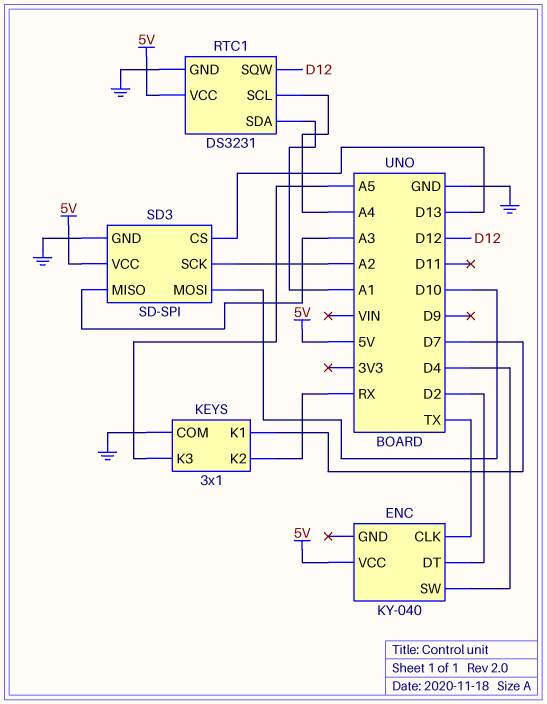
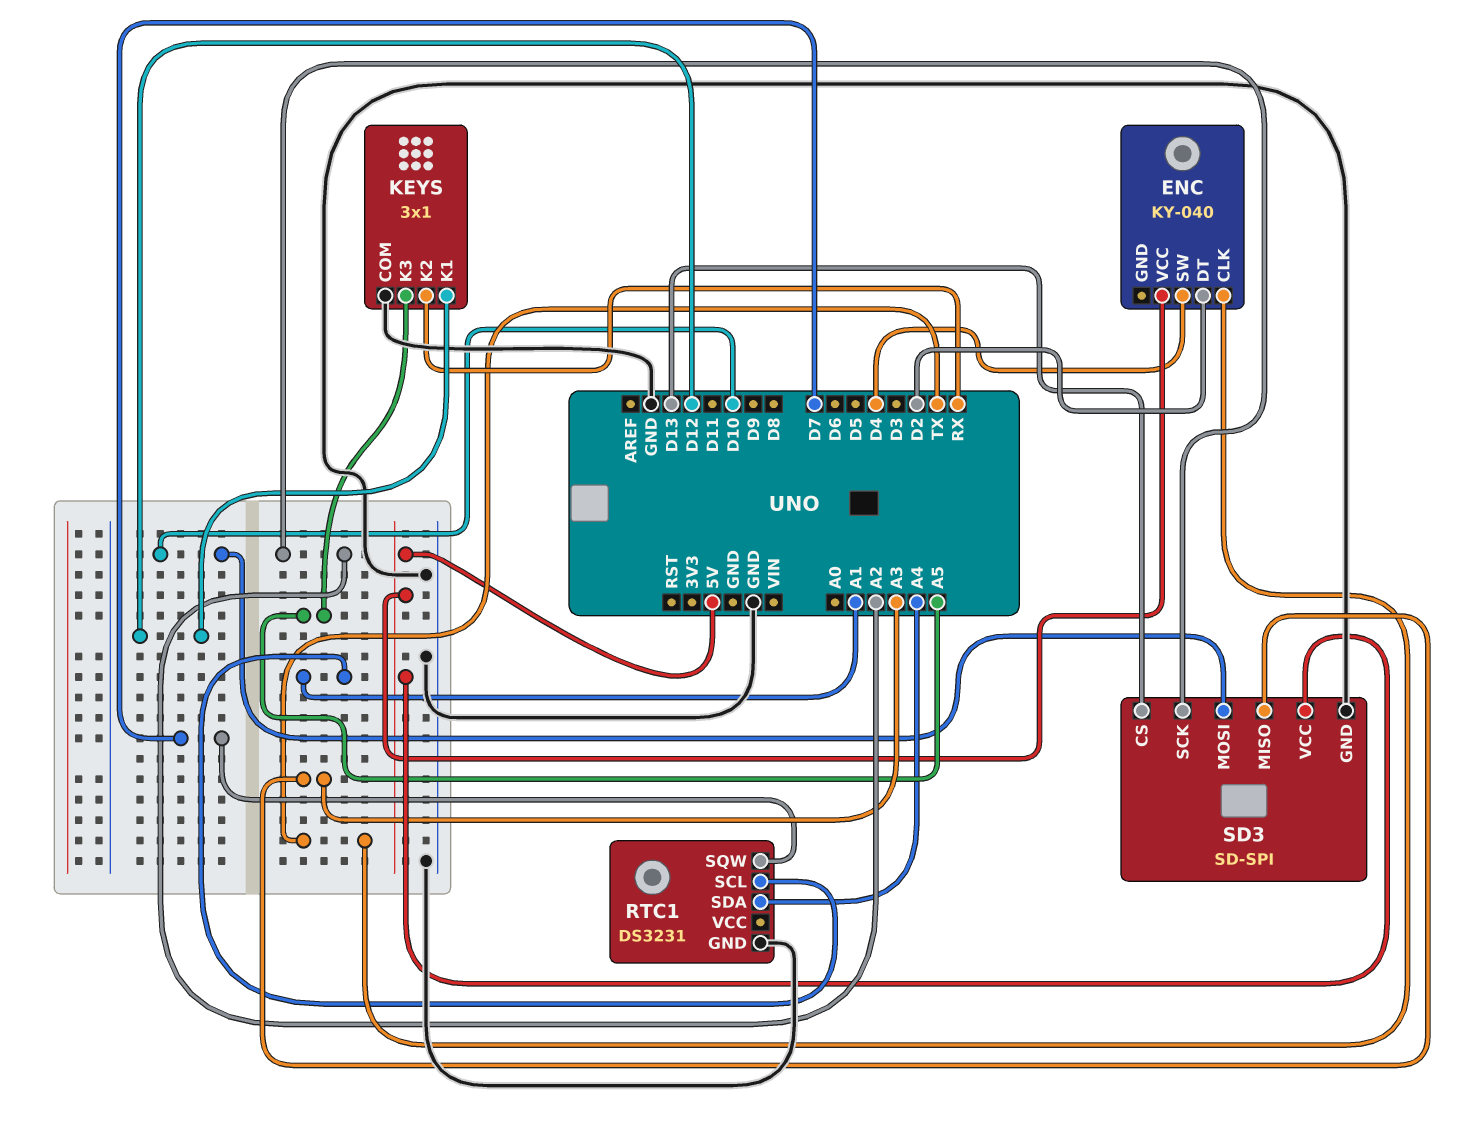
KEYS pin K1: D7 -> D12
RTC1 pin SCL: A4 -> A1
RTC1 pin SDA: A1 -> A4
RTC1 pin SQW: D12 -> D7
RTC1 pin VCC: 5V -> none

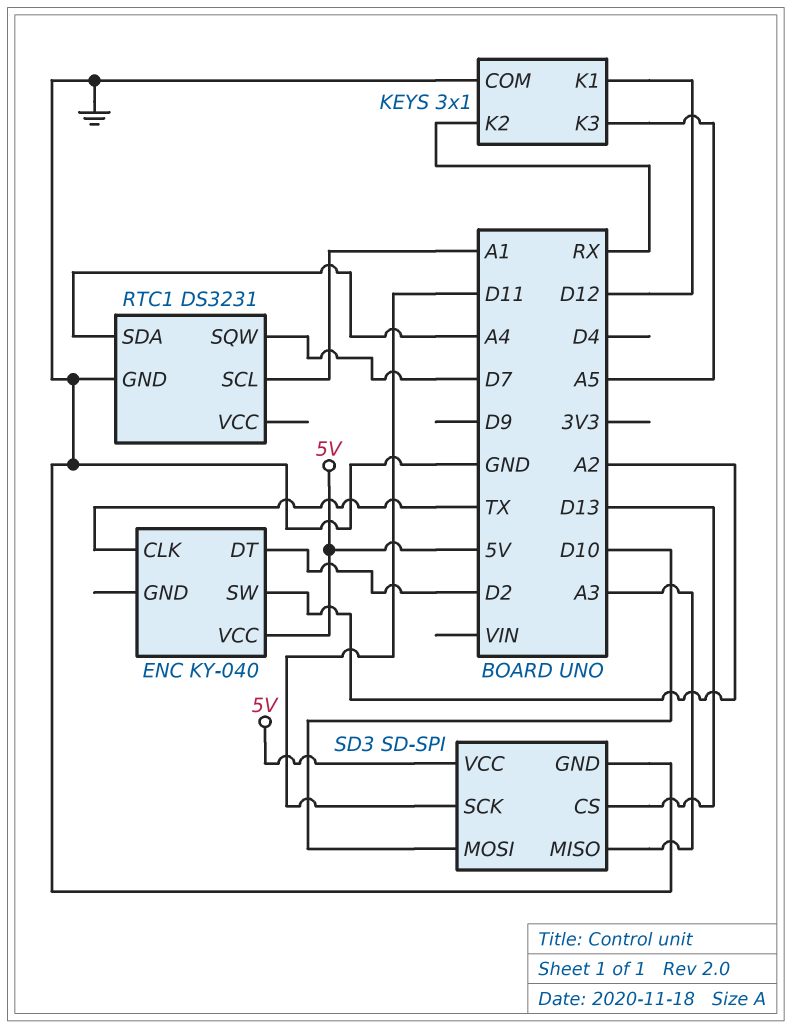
ENC pin SW: D4 -> A2
SD3 pin SCK: A2 -> D11

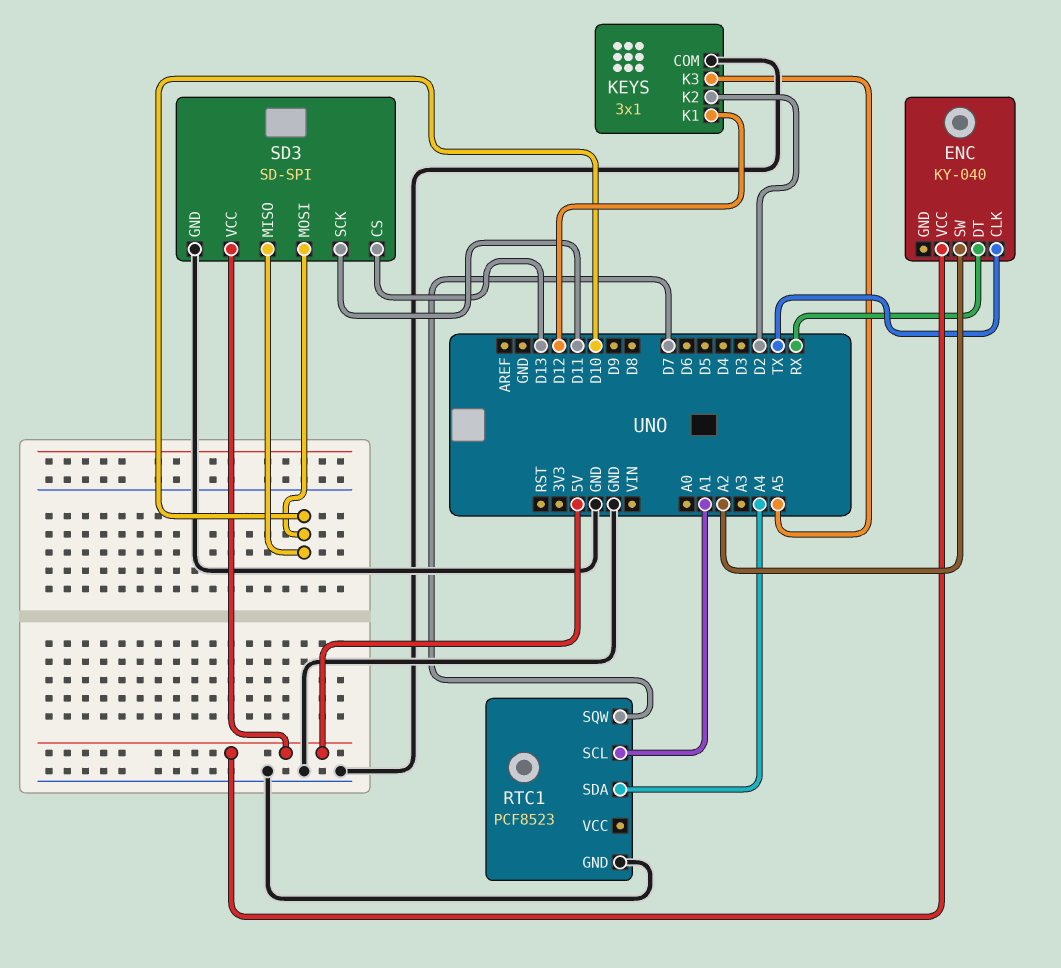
ENC pin DT: D2 -> RX
KEYS pin K2: RX -> D2
RTC1: DS3231 -> PCF8523
SD3 pin MISO: A3 -> D10

